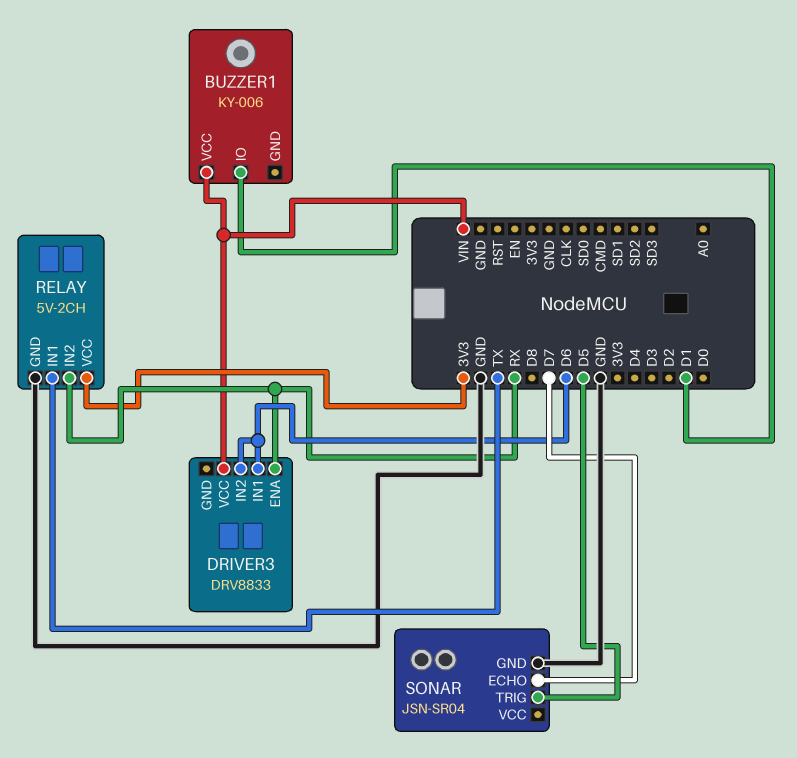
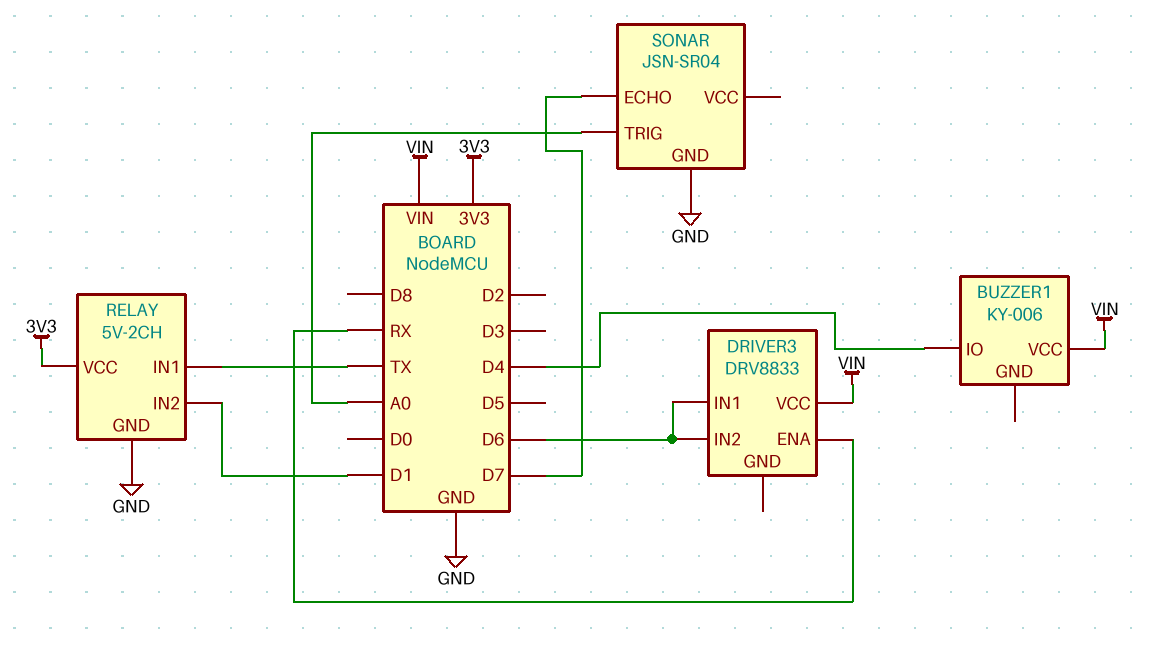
BUZZER1 pin IO: D1 -> D4
RELAY pin IN2: RX -> D1
SONAR pin TRIG: D5 -> A0

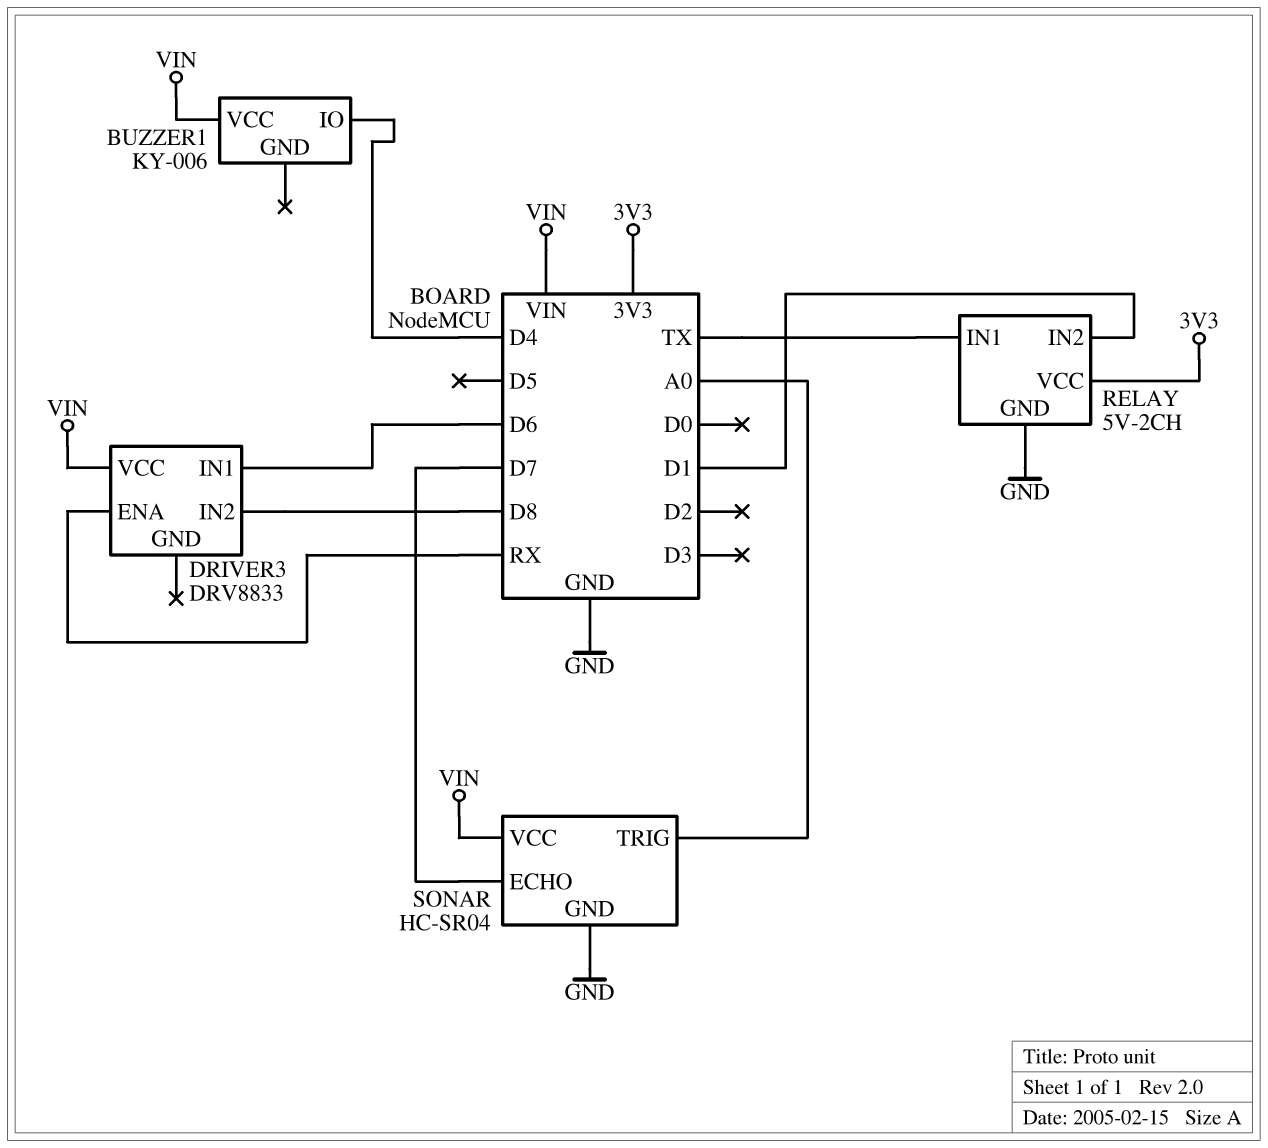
DRIVER3 pin IN2: D6 -> D8
SONAR: JSN-SR04 -> HC-SR04
SONAR pin VCC: none -> VIN

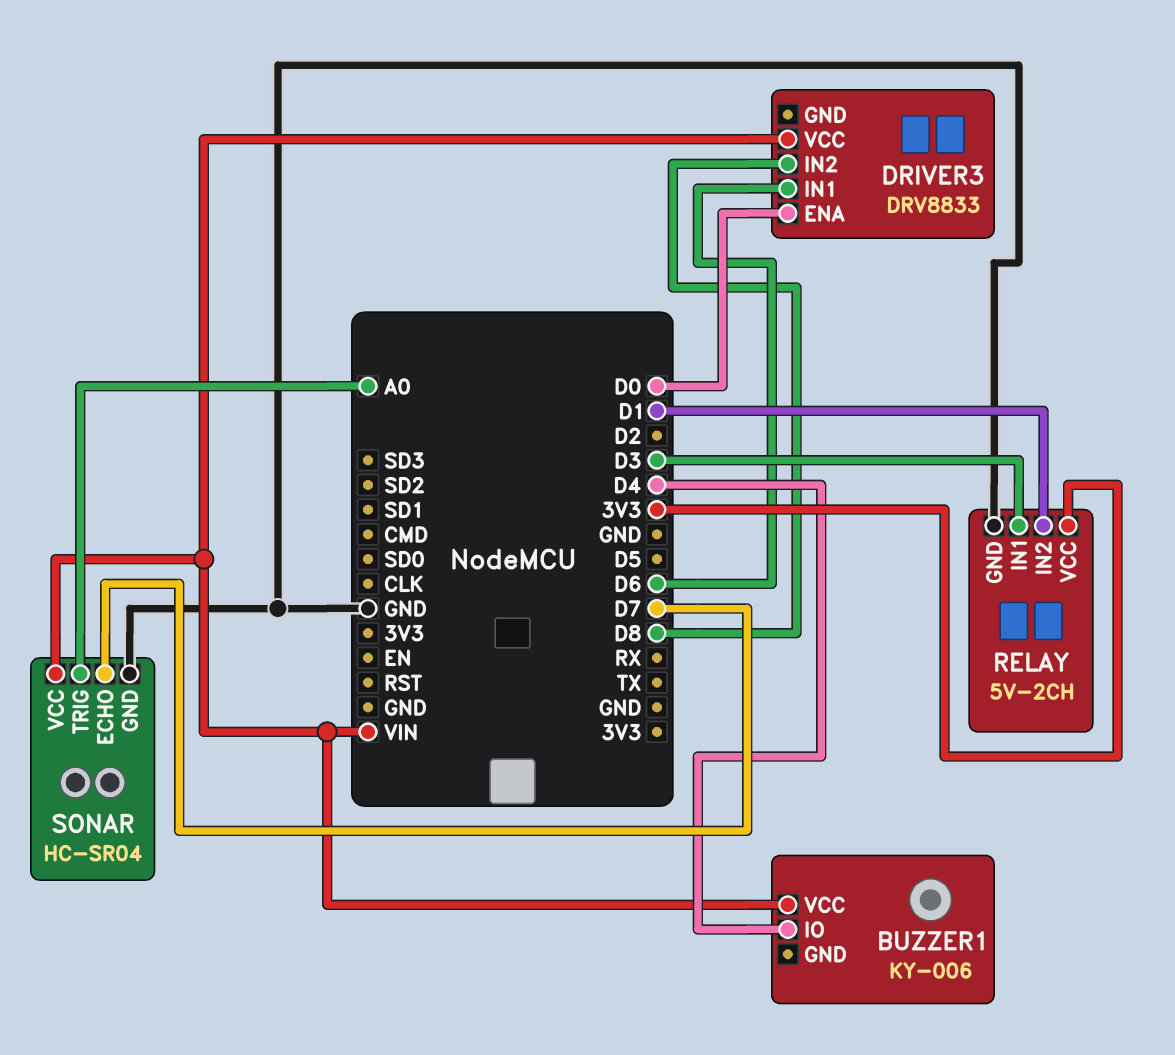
DRIVER3 pin ENA: RX -> D0
RELAY pin IN1: TX -> D3

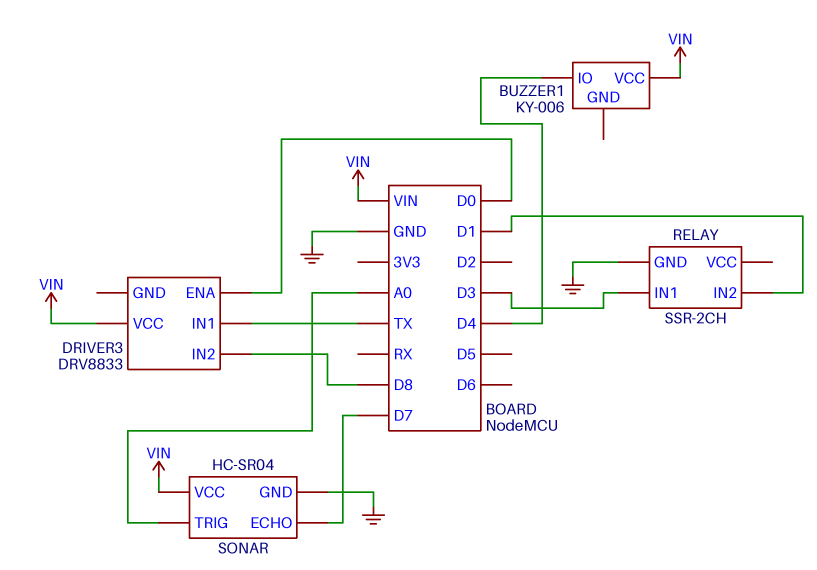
DRIVER3 pin IN1: D6 -> TX
RELAY: 5V-2CH -> SSR-2CH
RELAY pin VCC: 3V3 -> none

